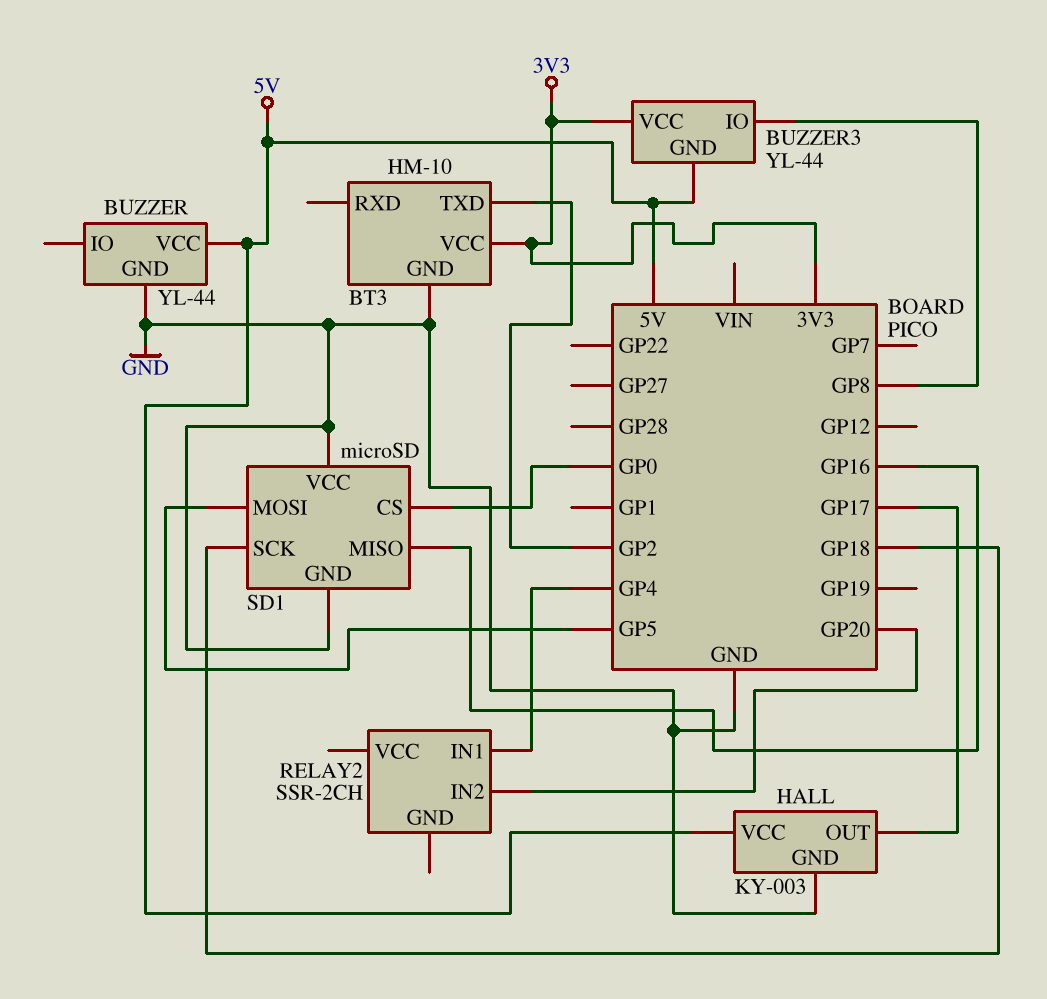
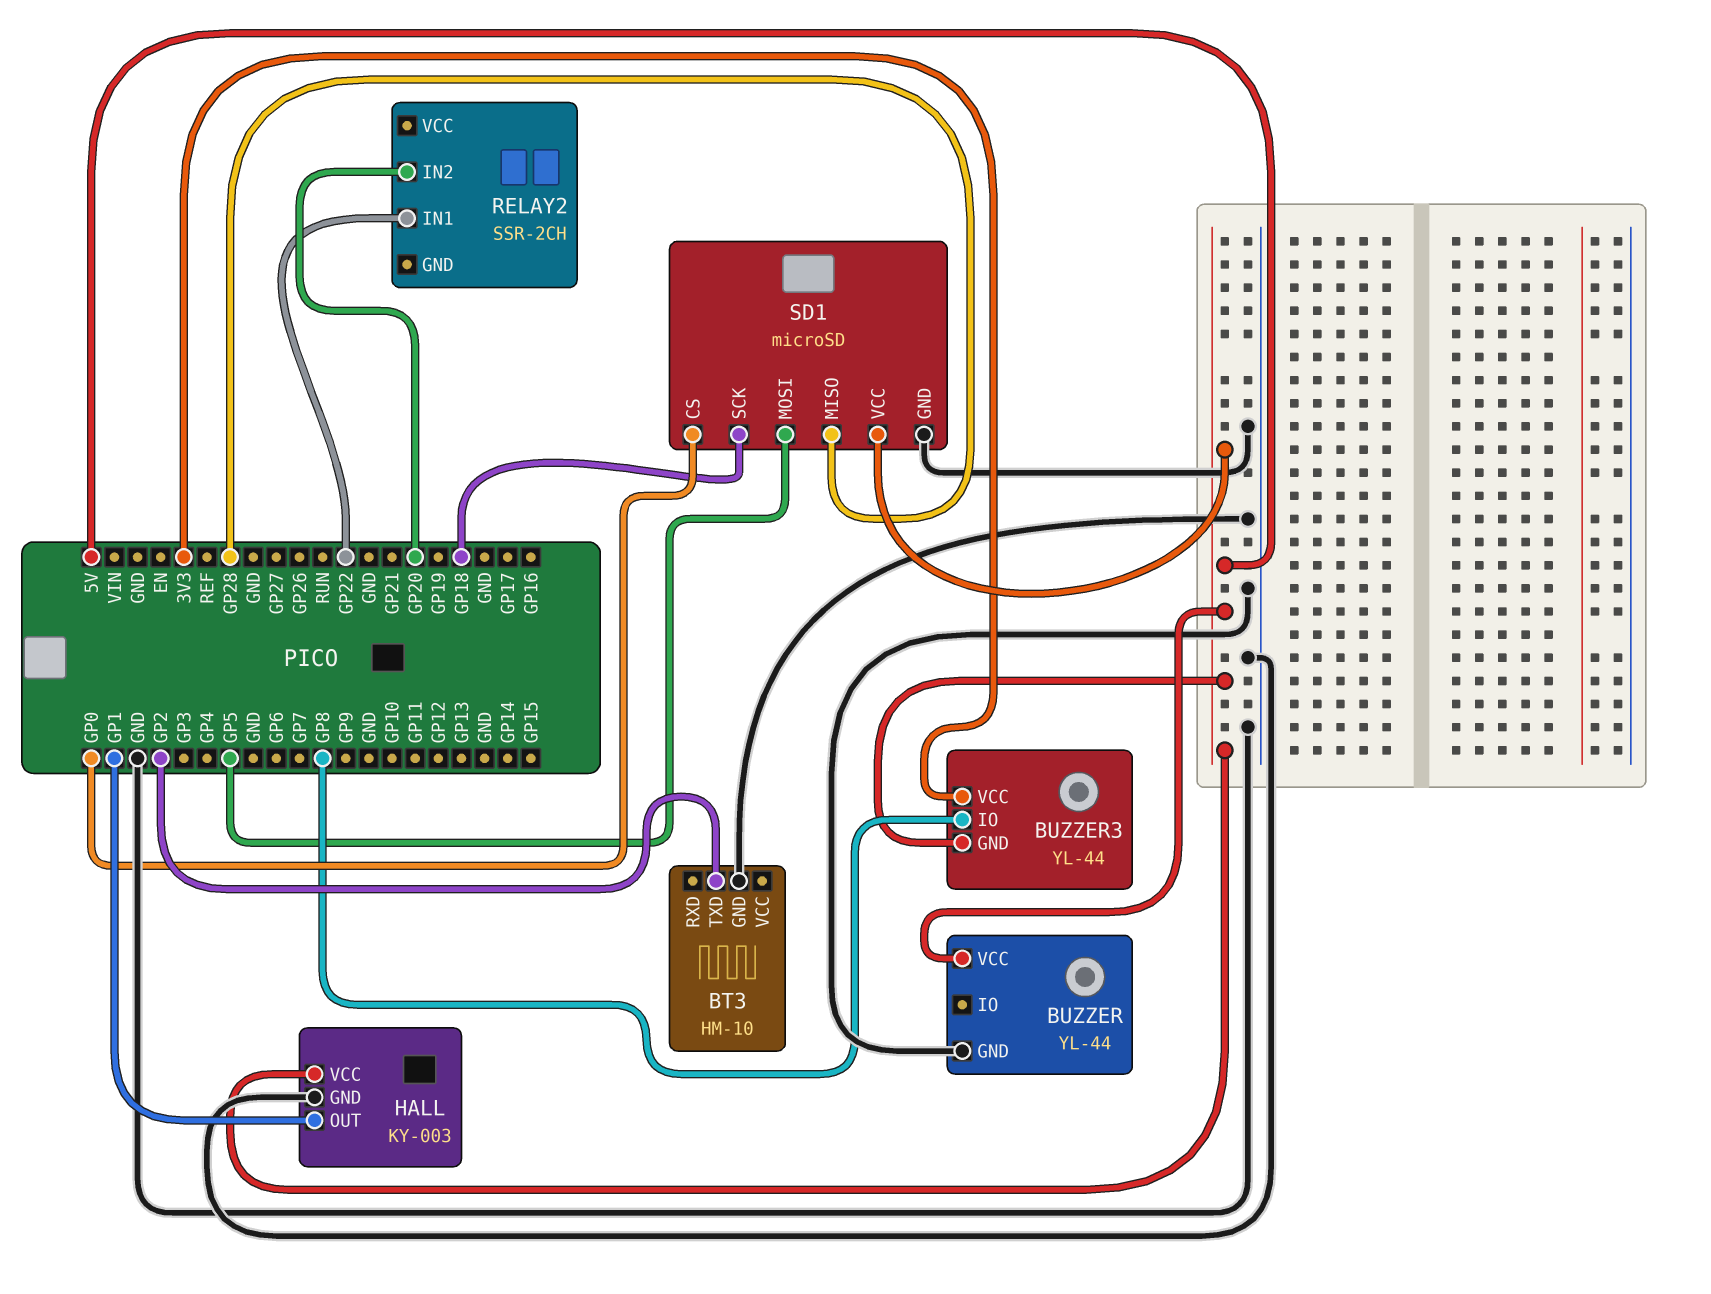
BT3 pin VCC: 3V3 -> none
HALL pin OUT: GP17 -> GP1
RELAY2 pin IN1: GP4 -> GP22
SD1 pin MISO: GP16 -> GP28
SD1 pin VCC: GND -> 5V

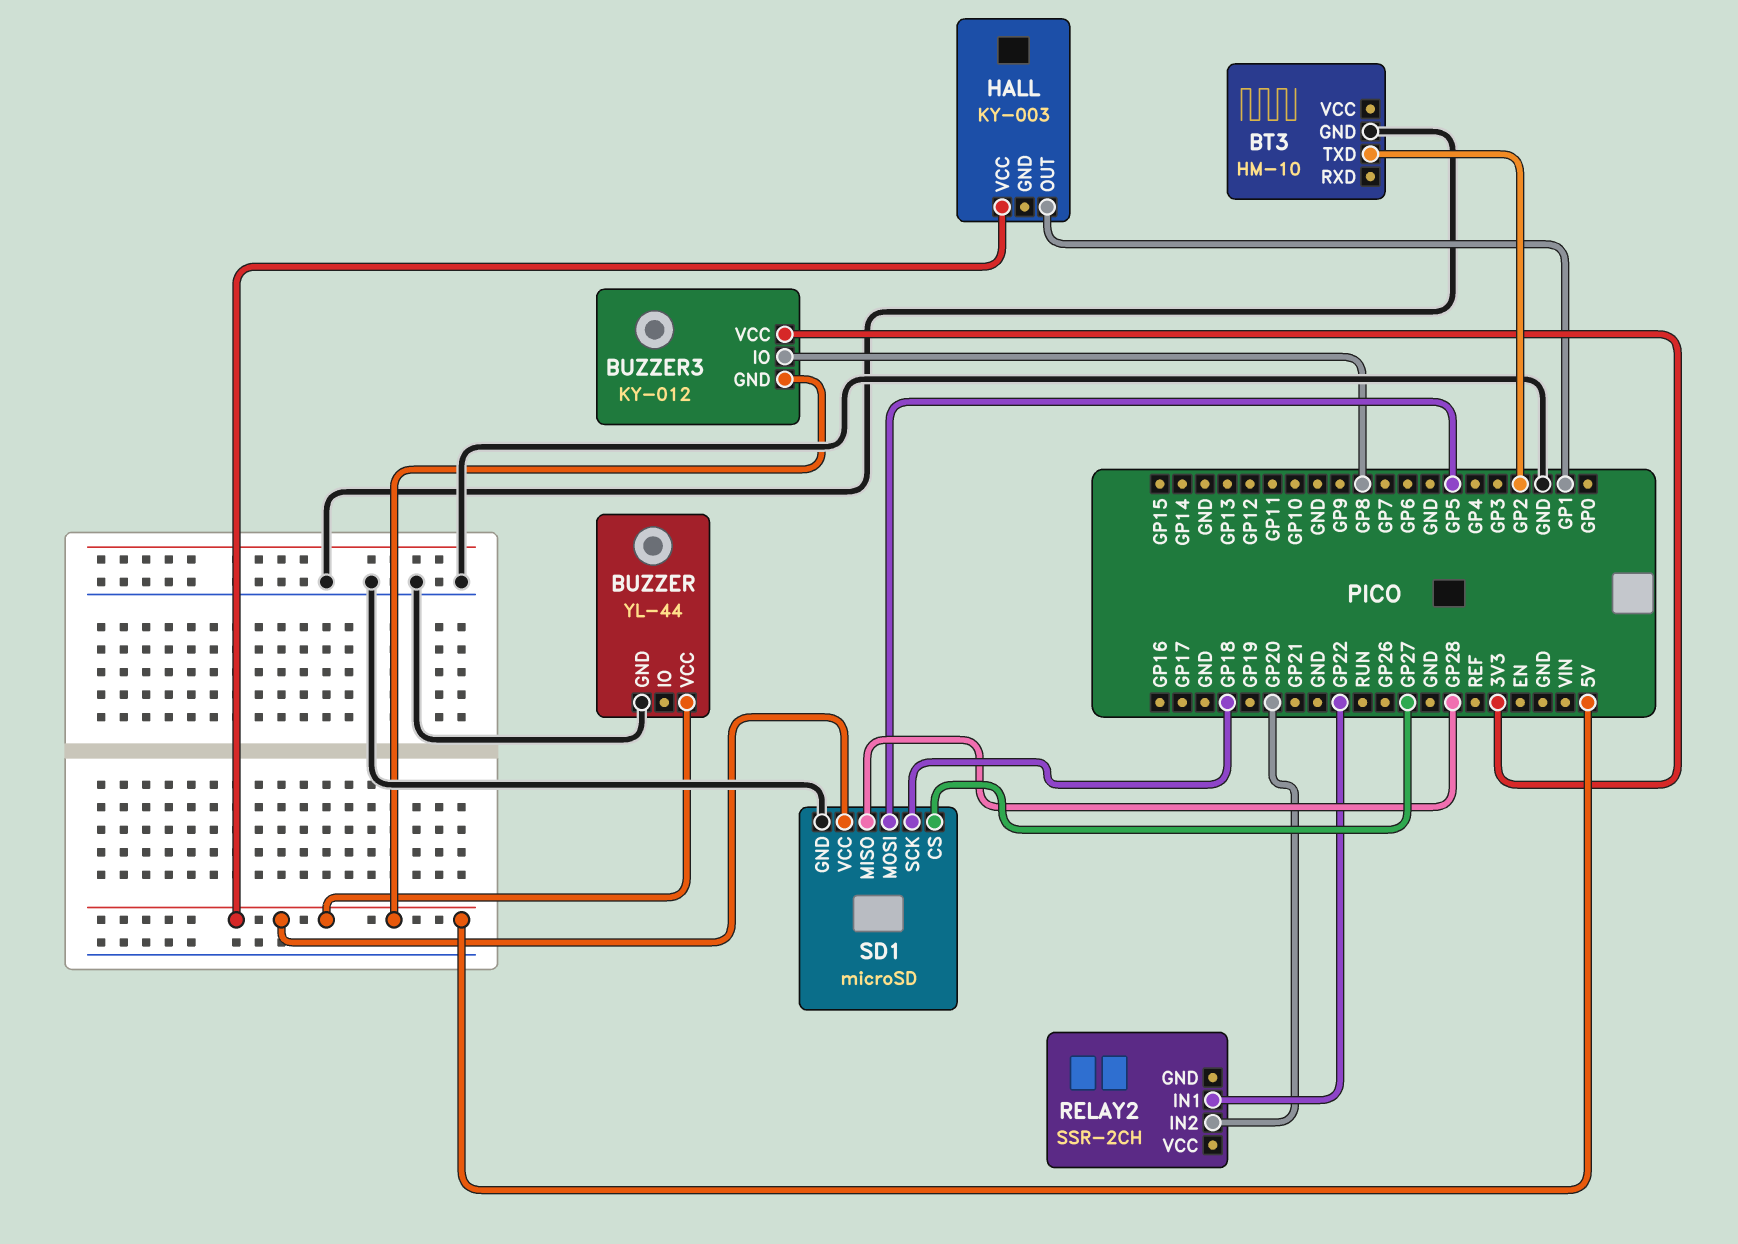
BUZZER3: YL-44 -> KY-012
HALL pin GND: GND -> none
SD1 pin CS: GP0 -> GP27

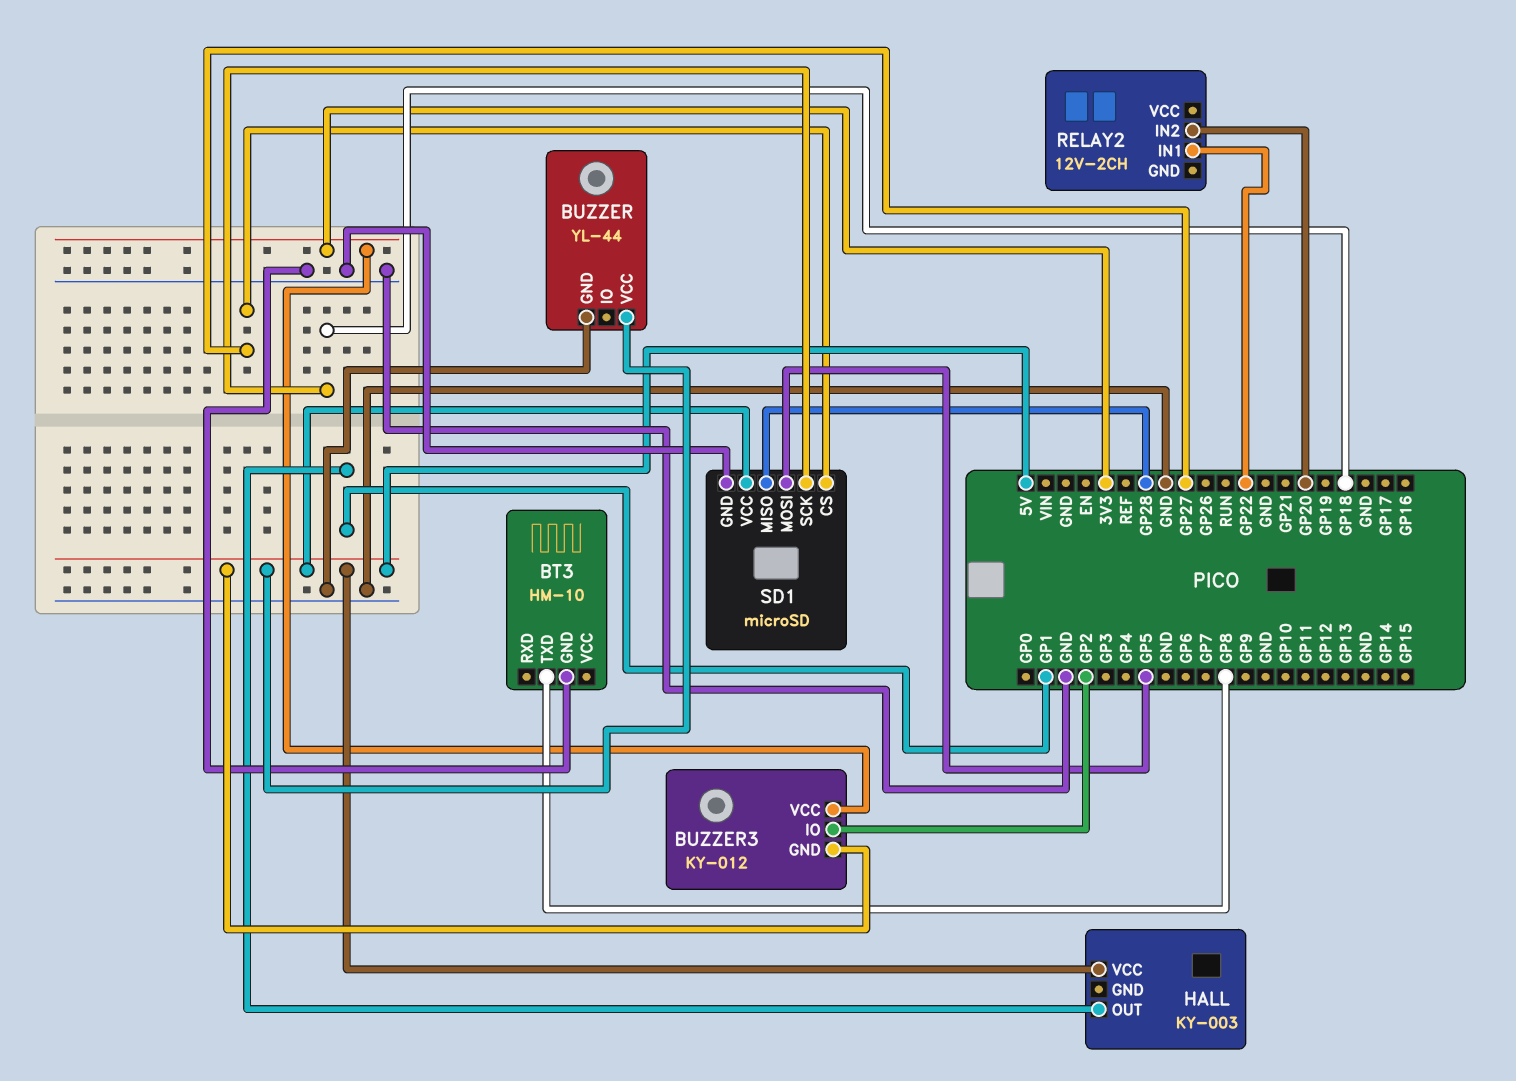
BT3 pin TXD: GP2 -> GP8
BUZZER3 pin IO: GP8 -> GP2
RELAY2: SSR-2CH -> 12V-2CH

